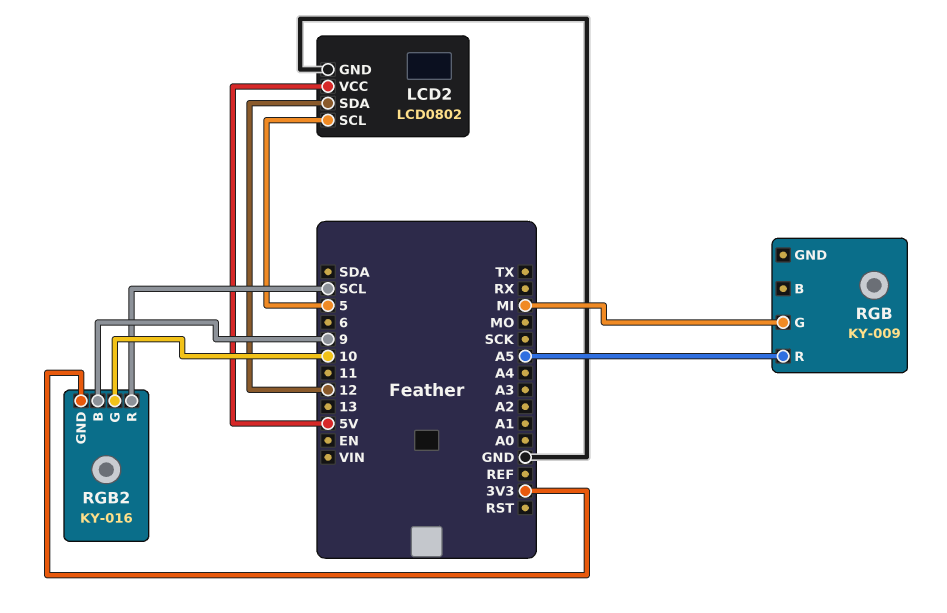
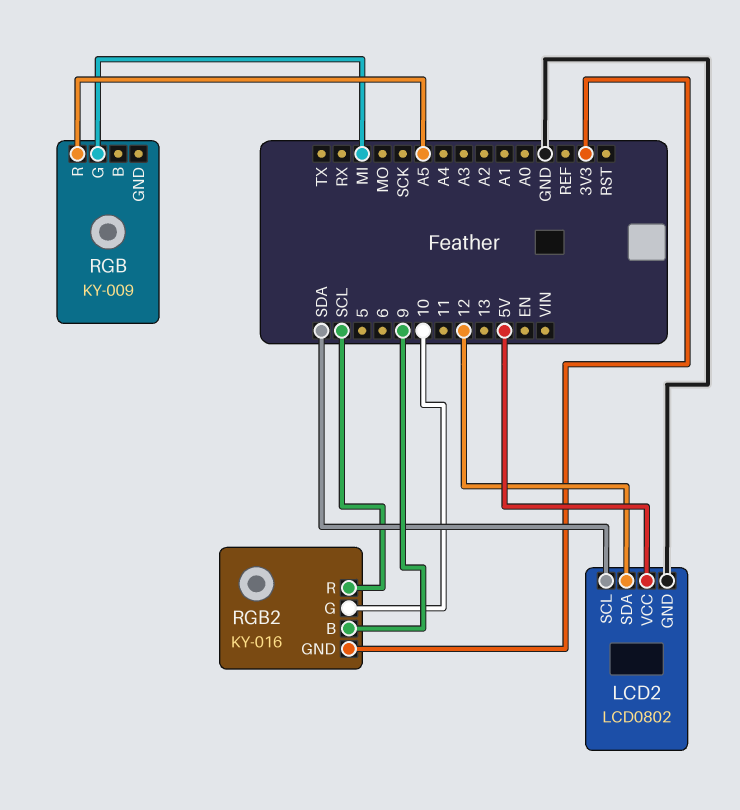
LCD2 pin SCL: 5 -> SDA

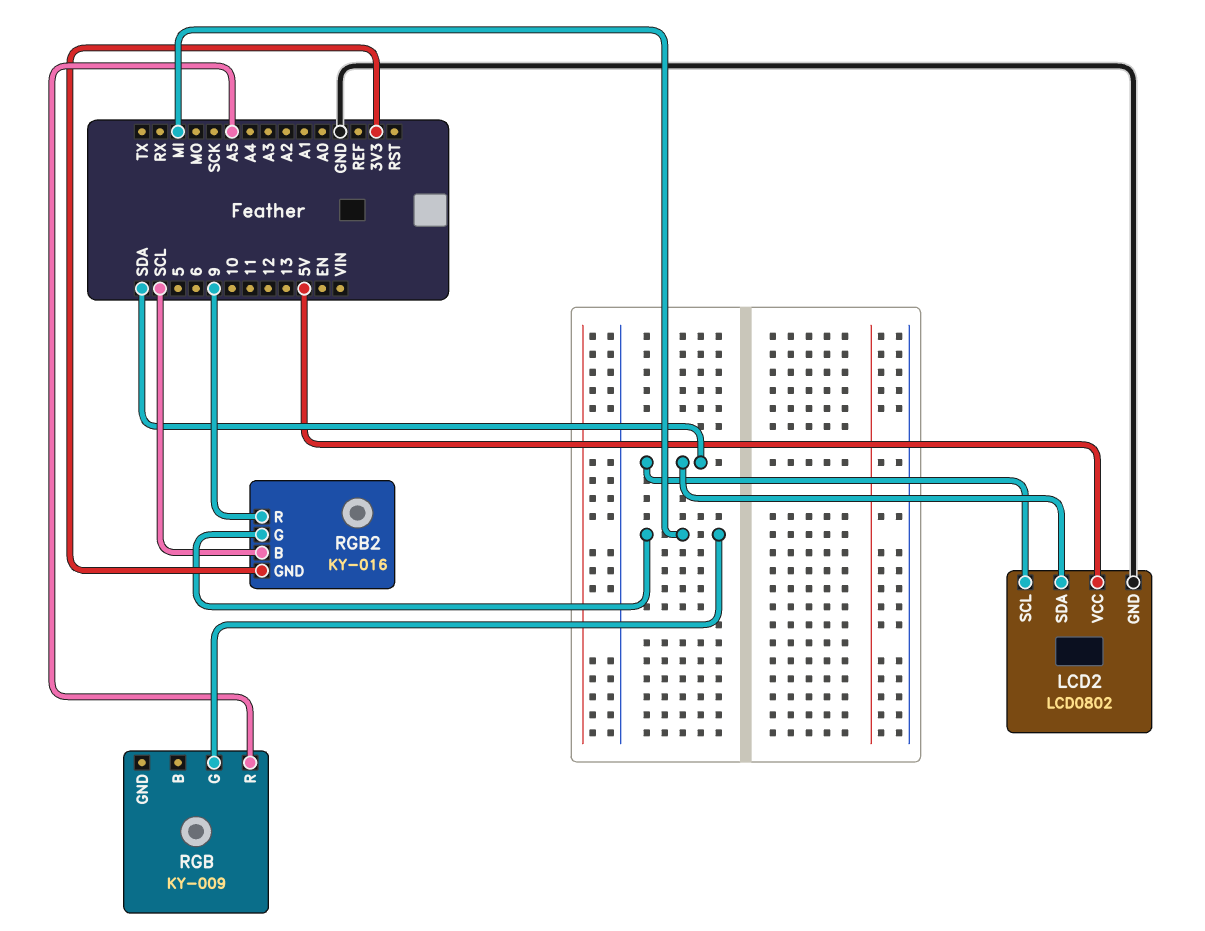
LCD2 pin SDA: 12 -> SDA
RGB2 pin B: 9 -> SCL
RGB2 pin G: 10 -> MI
RGB2 pin R: SCL -> 9

